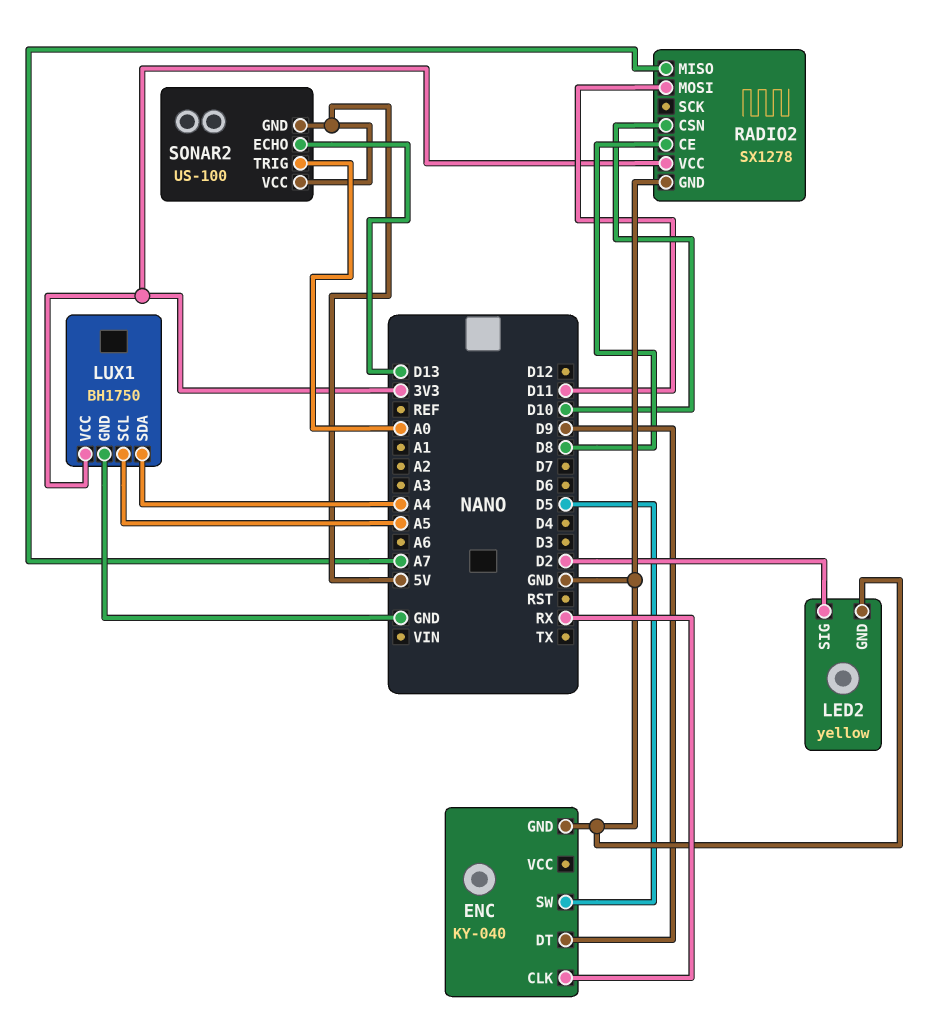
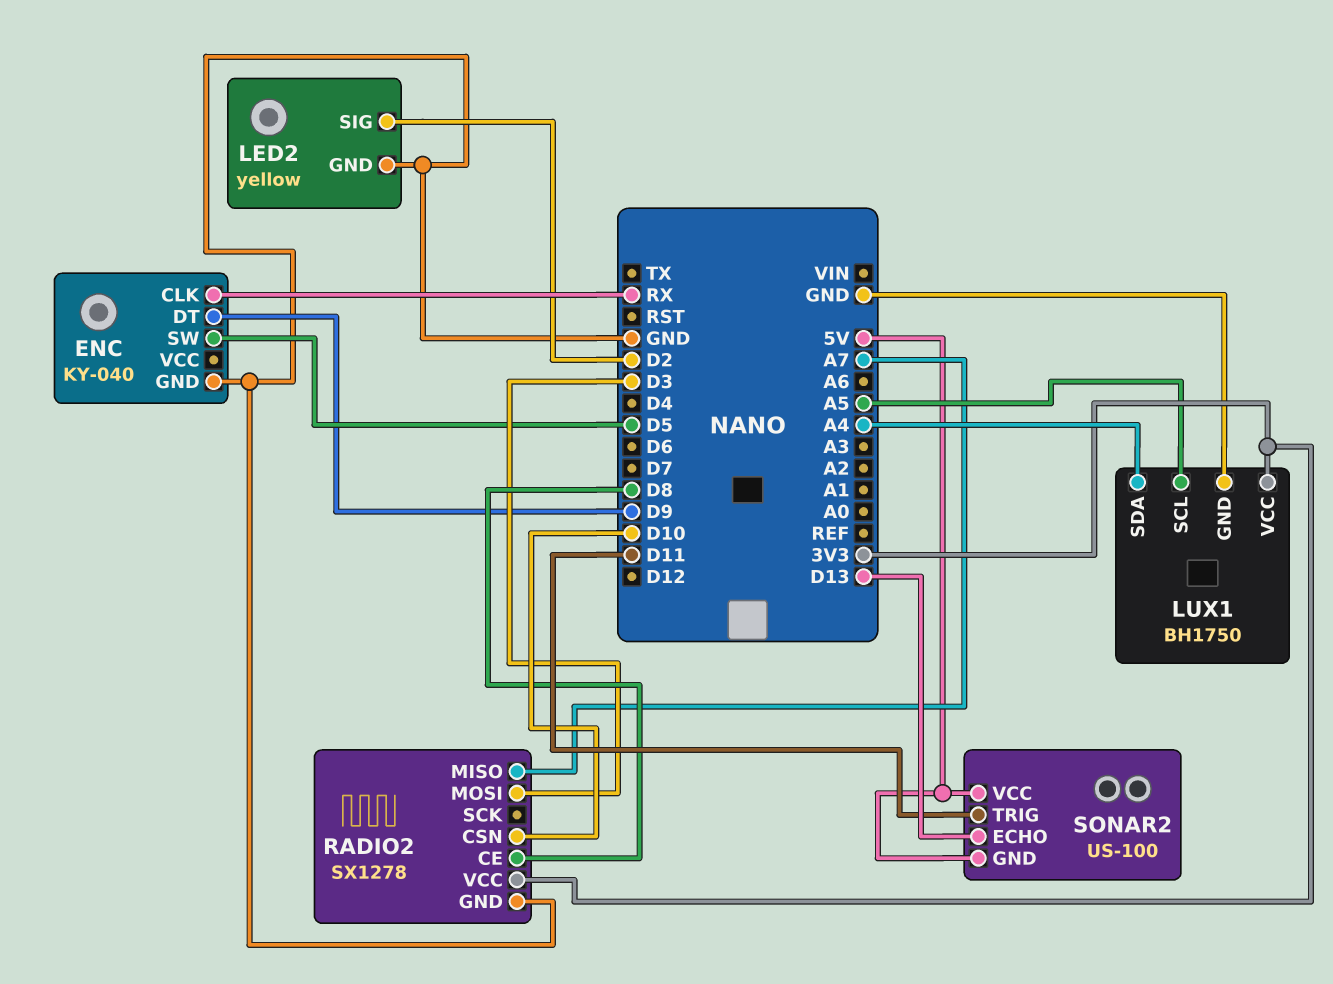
RADIO2 pin MOSI: D11 -> D3
SONAR2 pin TRIG: A0 -> D11

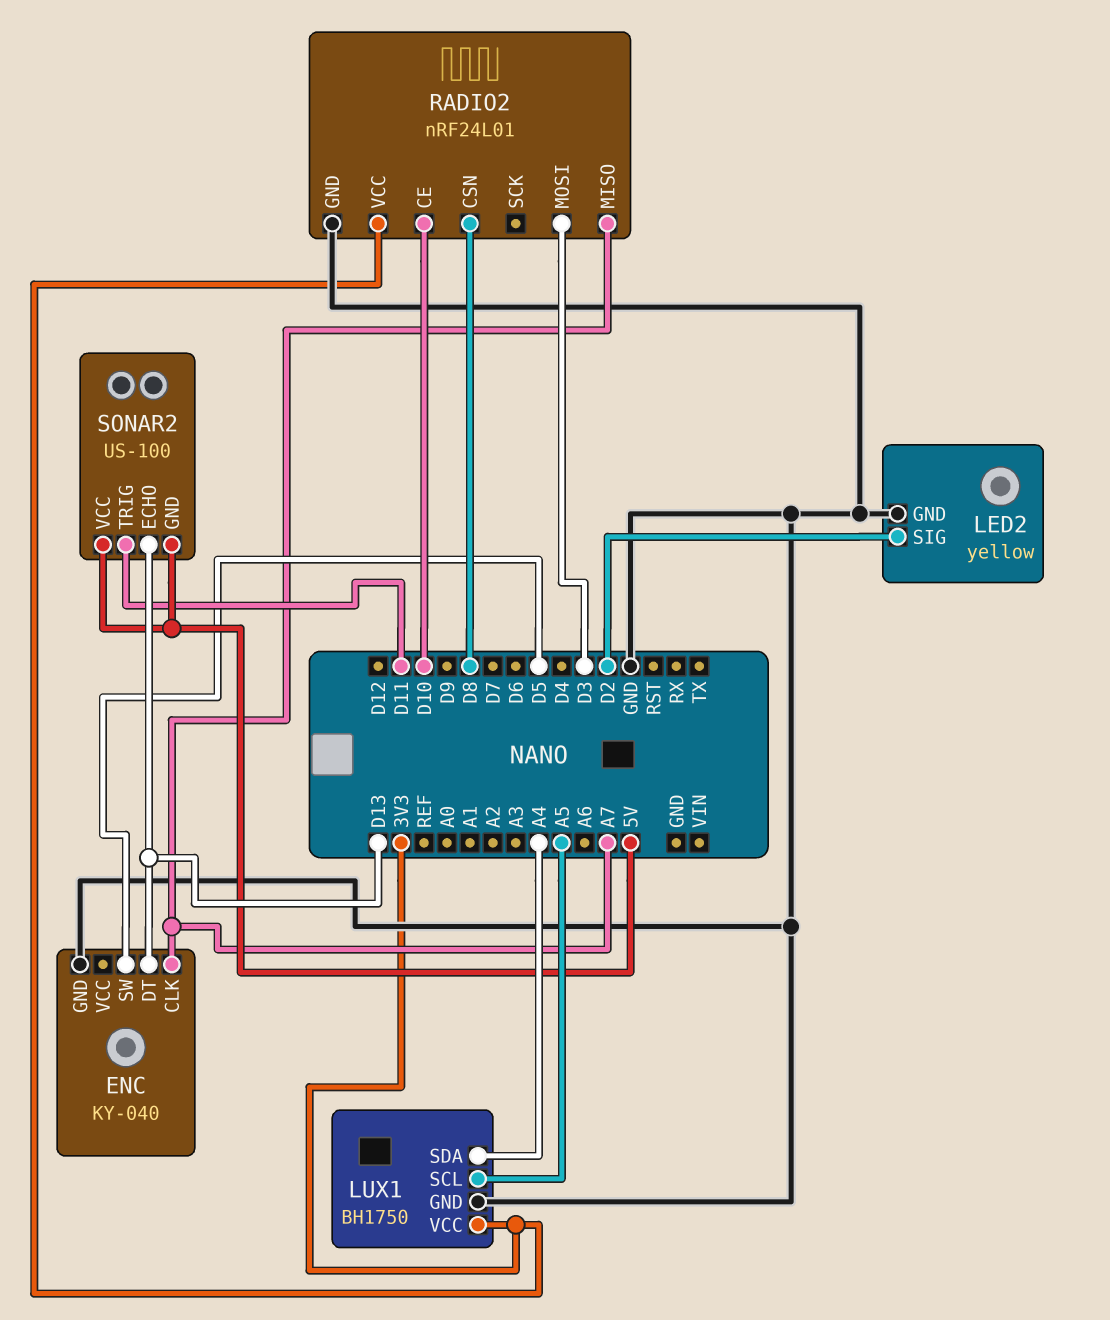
ENC pin CLK: RX -> A7
ENC pin DT: D9 -> D13
RADIO2: SX1278 -> nRF24L01
RADIO2 pin CE: D8 -> D10
RADIO2 pin CSN: D10 -> D8

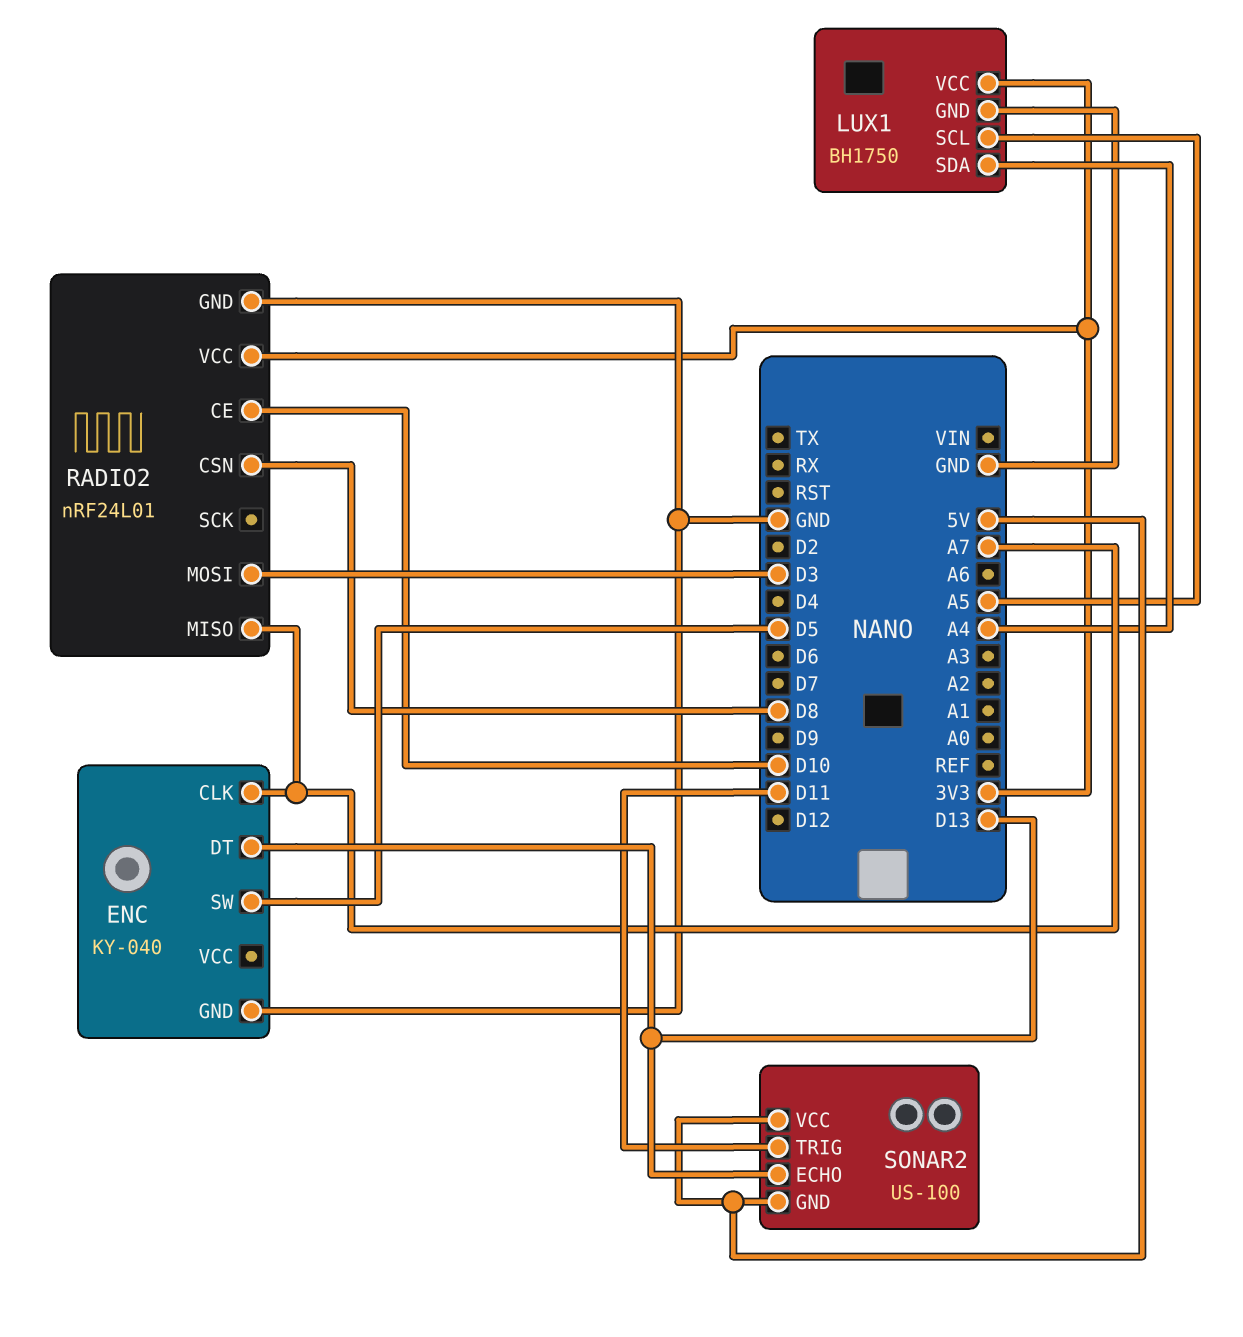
LED2: yellow -> none
LED2 pin GND: GND -> none
LED2 pin SIG: D2 -> none

